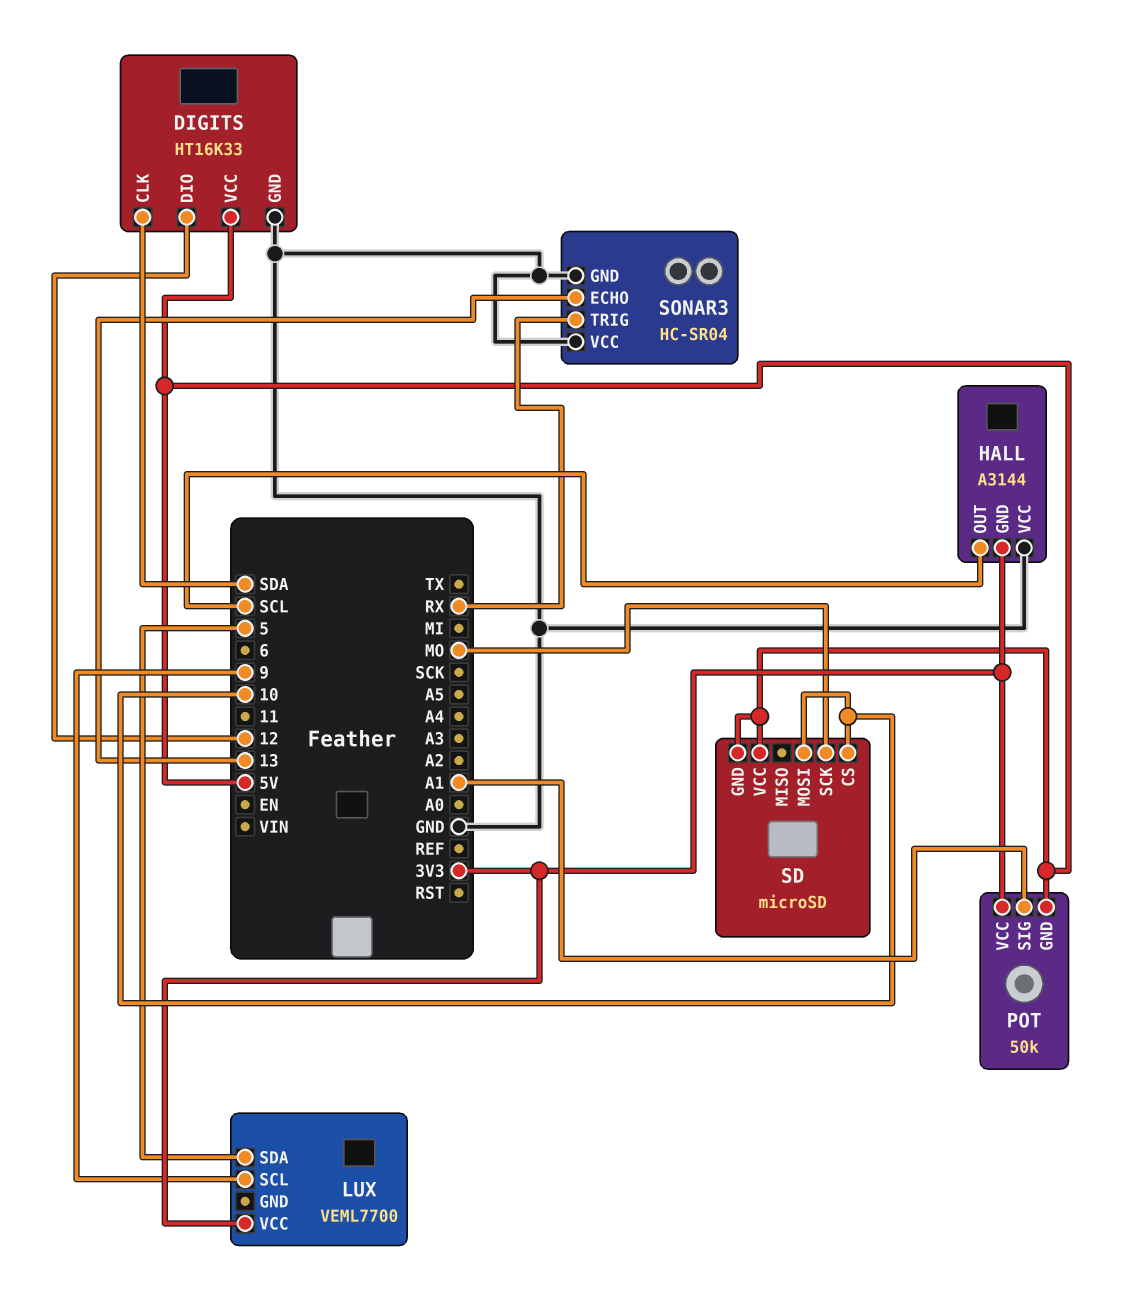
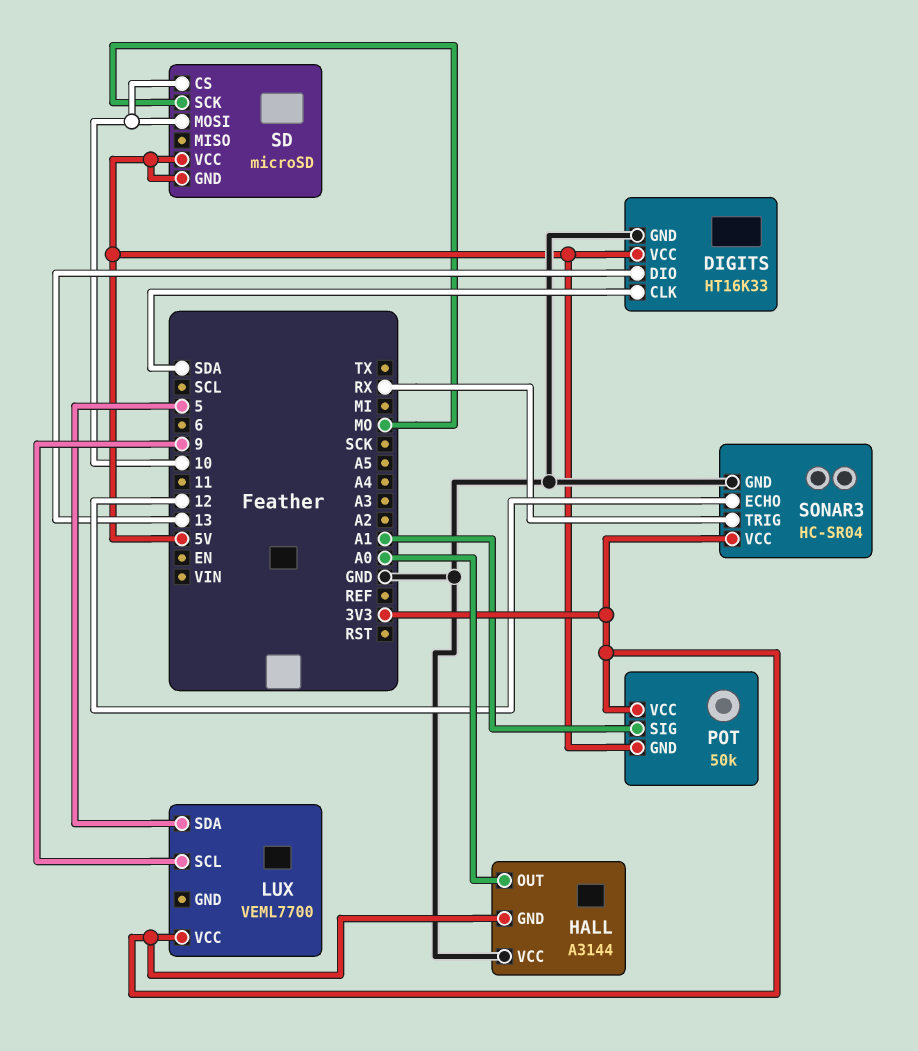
DIGITS pin DIO: 12 -> 13
HALL pin OUT: SCL -> A0
SONAR3 pin ECHO: 13 -> 12
SONAR3 pin VCC: GND -> 3V3

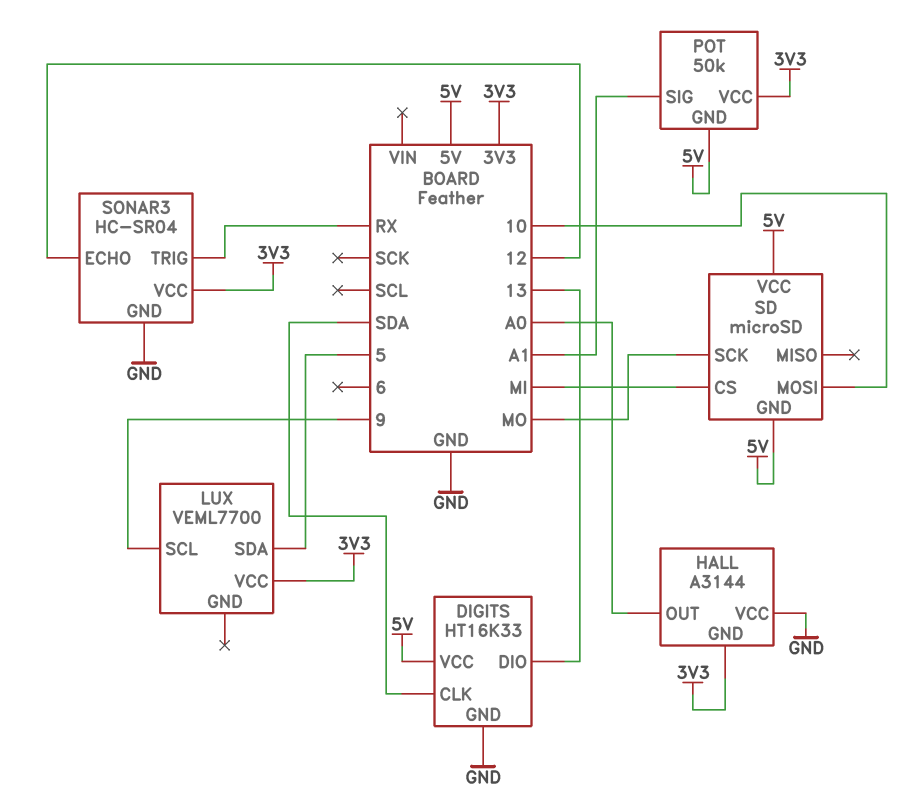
SD pin CS: 10 -> MI

